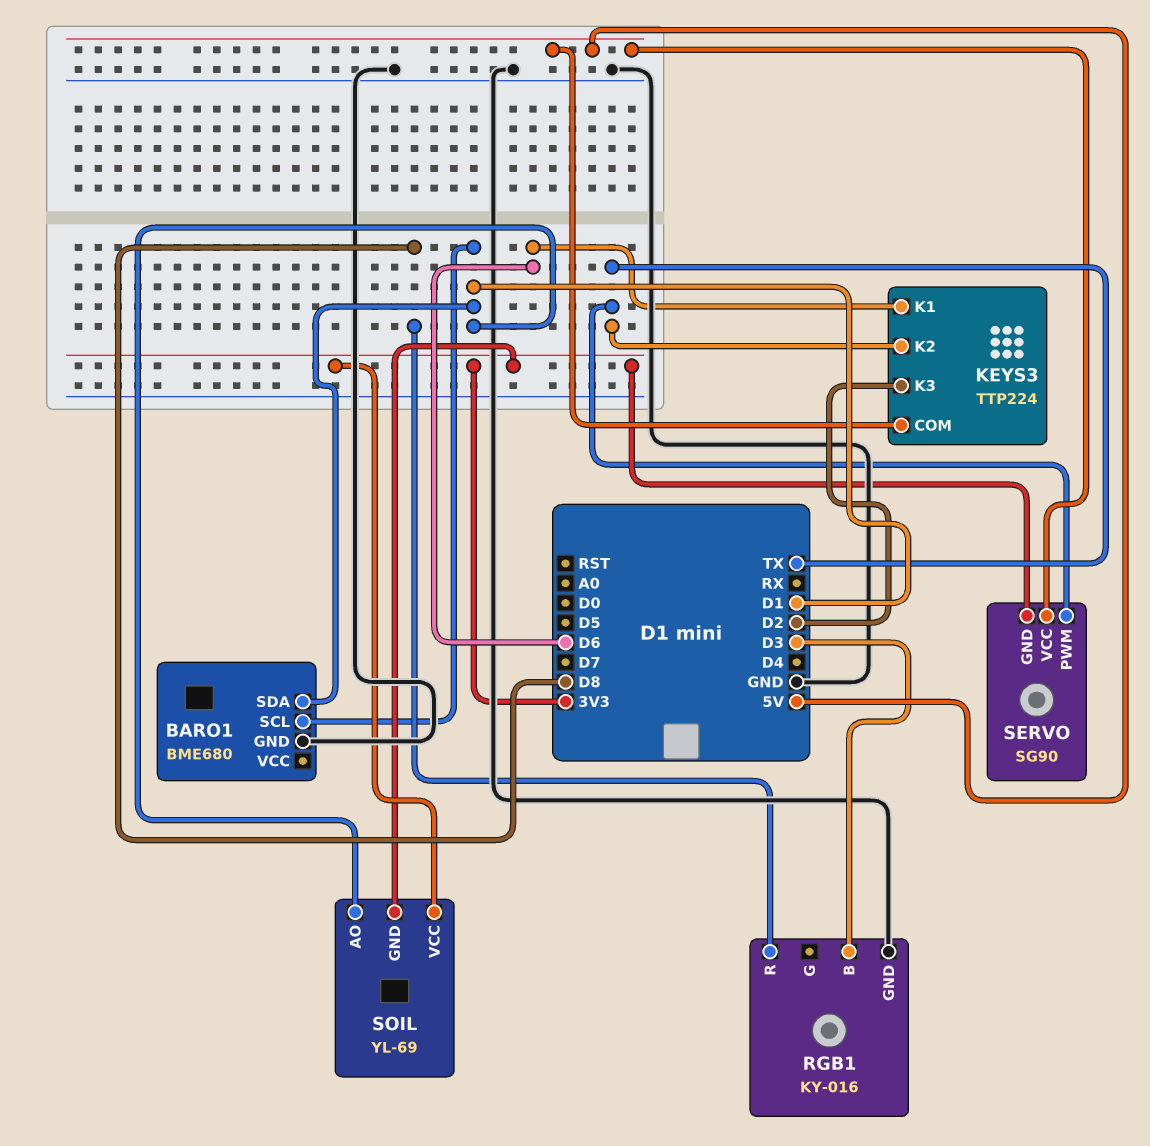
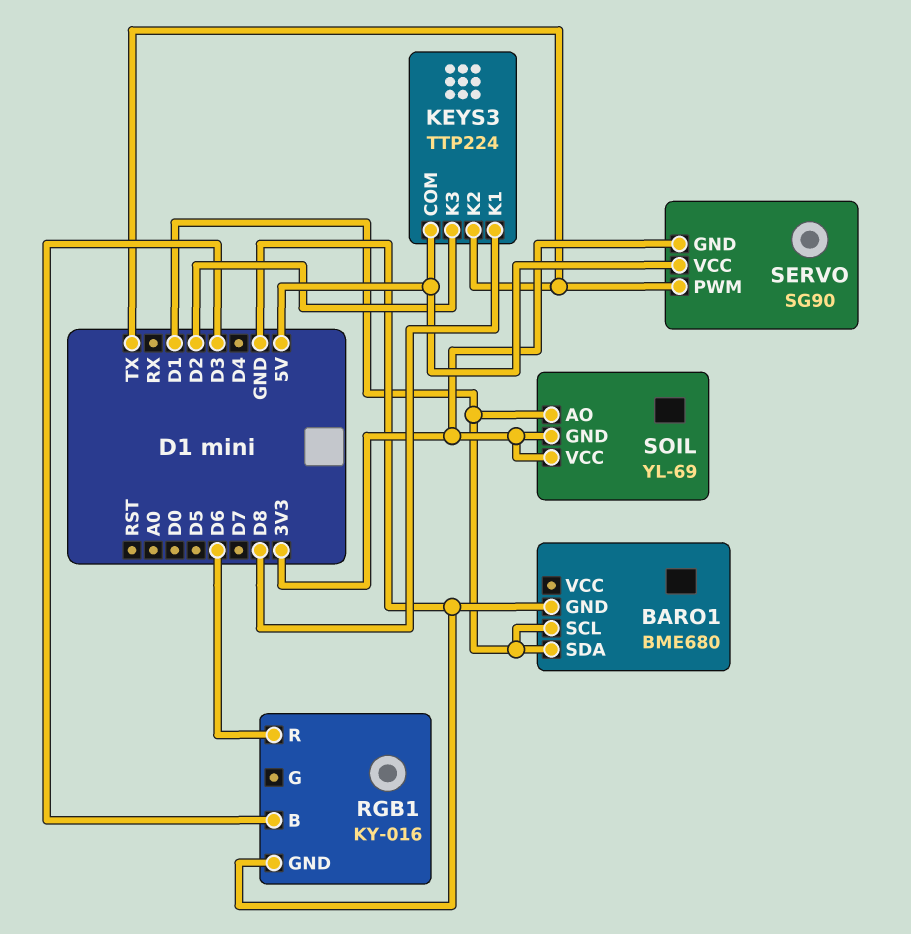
KEYS3 pin K1: D6 -> D8
RGB1 pin R: D8 -> D6

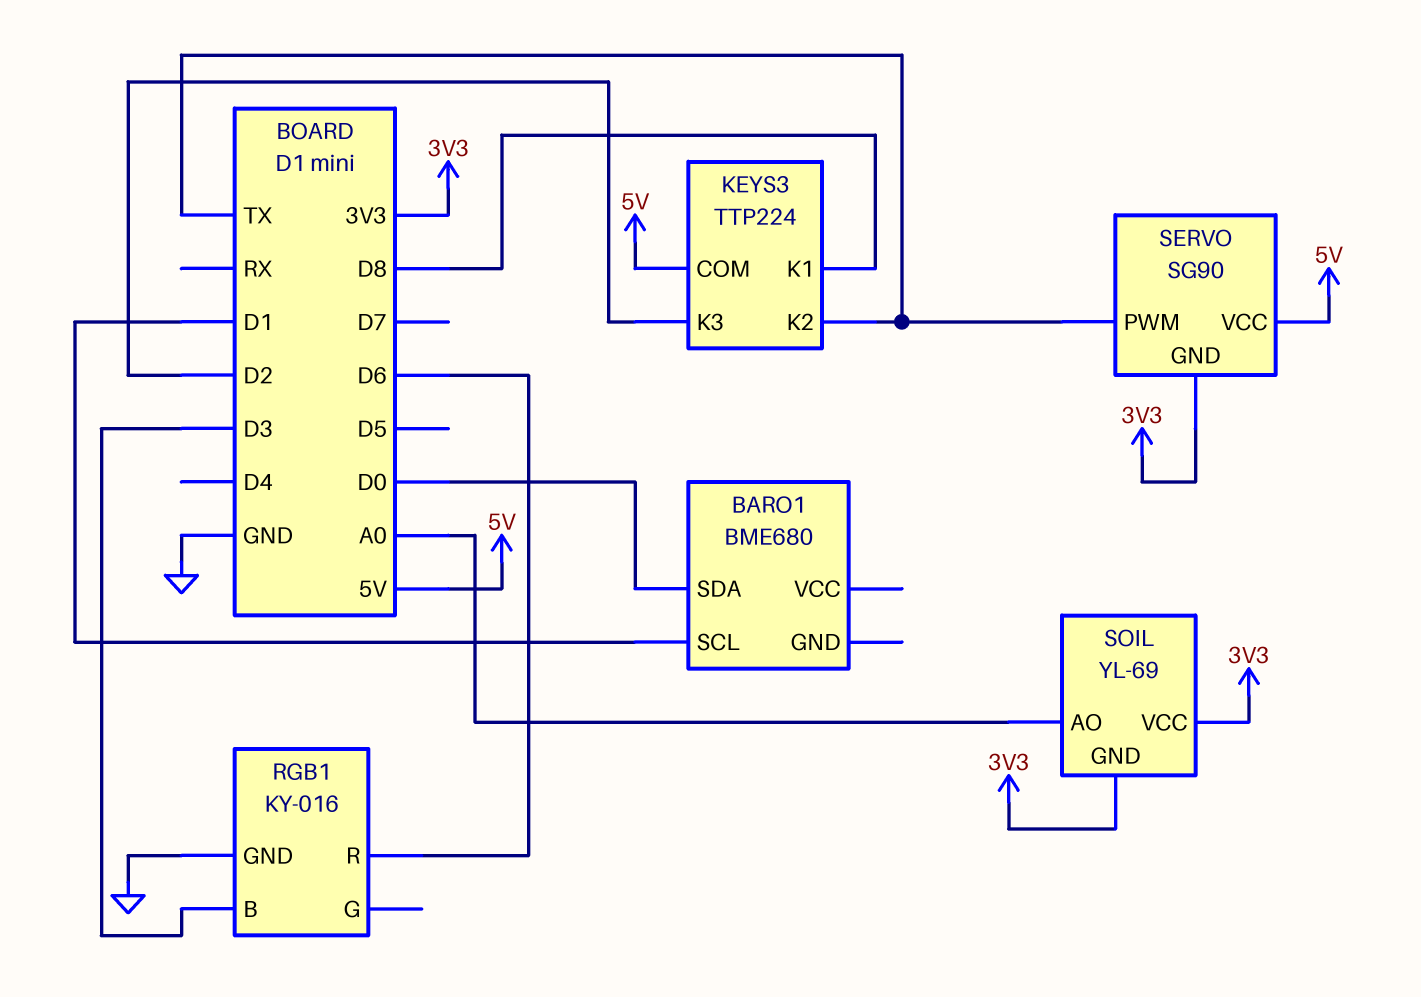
BARO1 pin GND: GND -> none
BARO1 pin SDA: D1 -> D0
SOIL pin AO: D1 -> A0

